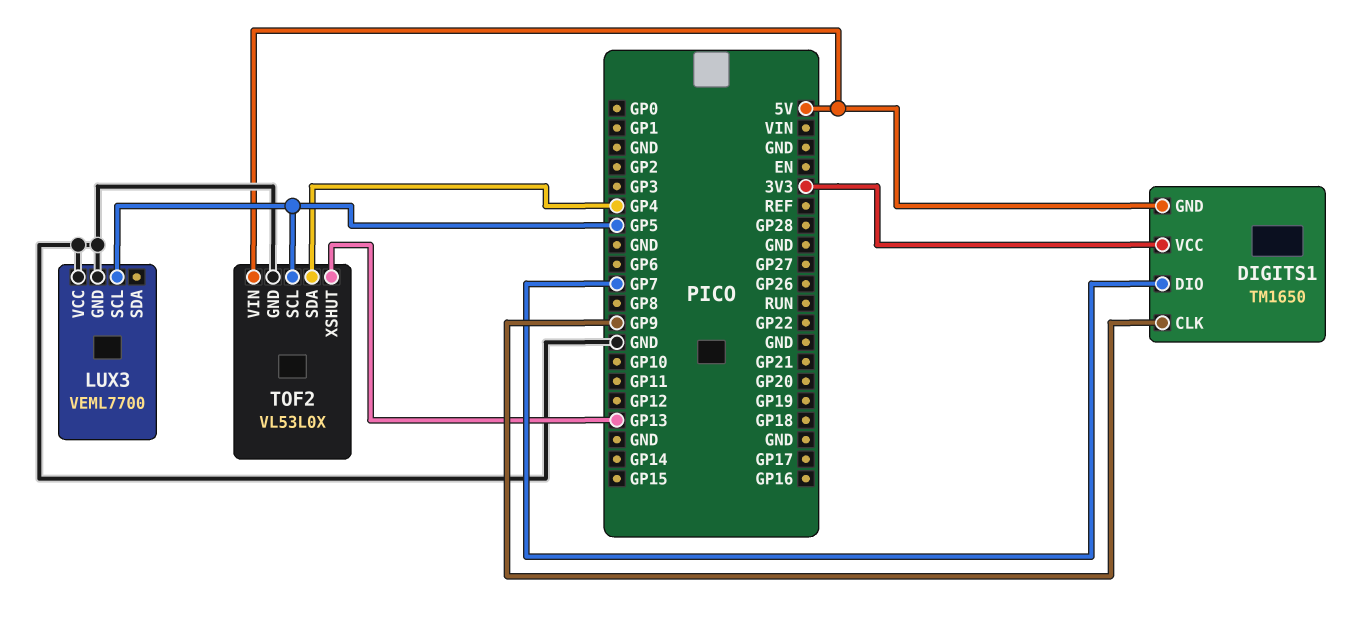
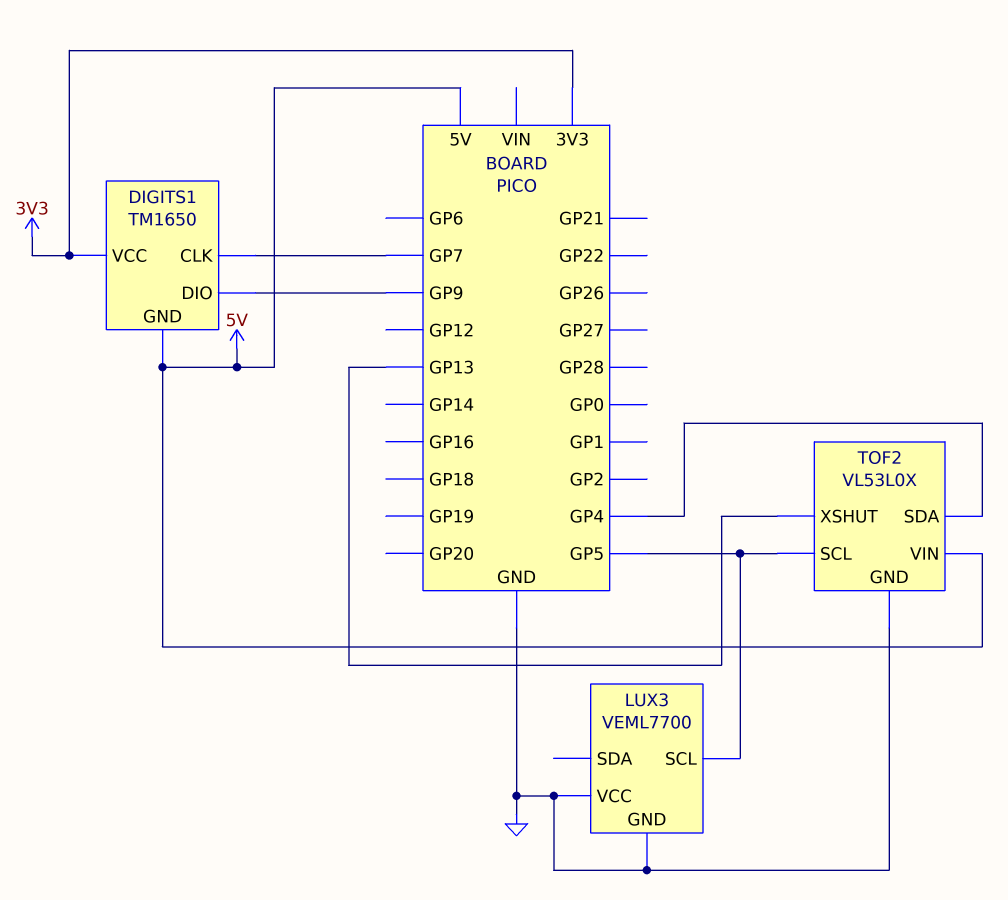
DIGITS1 pin CLK: GP9 -> GP7
DIGITS1 pin DIO: GP7 -> GP9

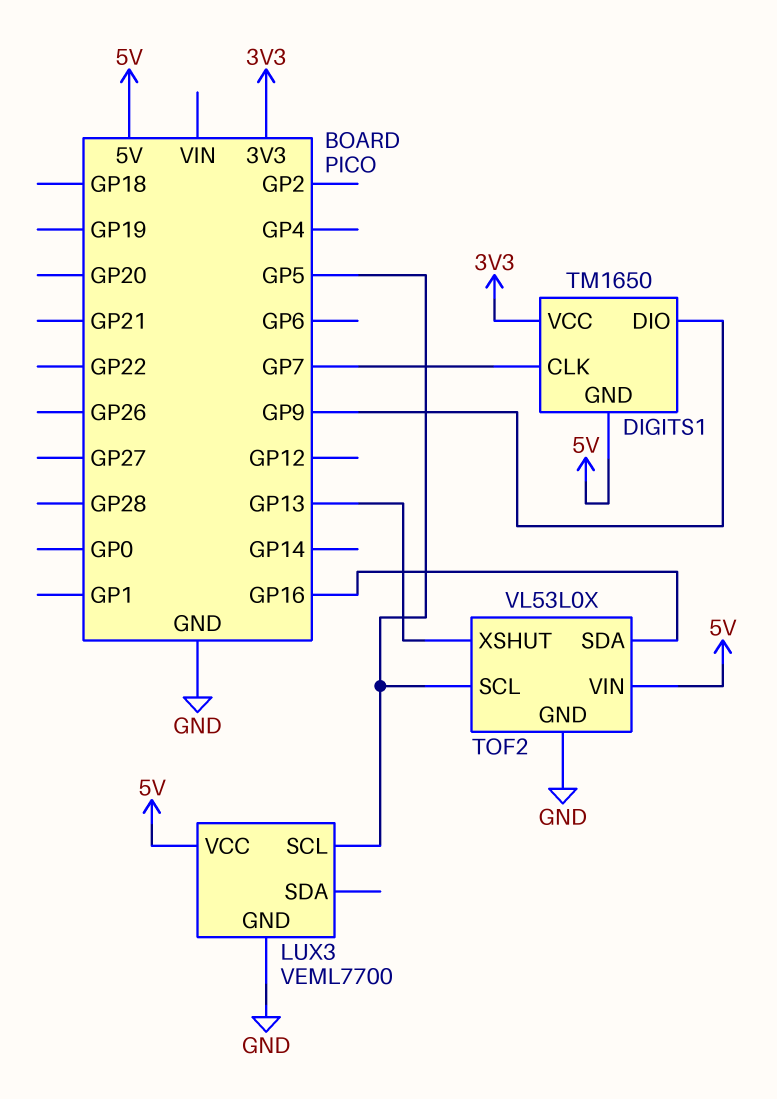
LUX3 pin VCC: GND -> 5V
TOF2 pin SDA: GP4 -> GP16

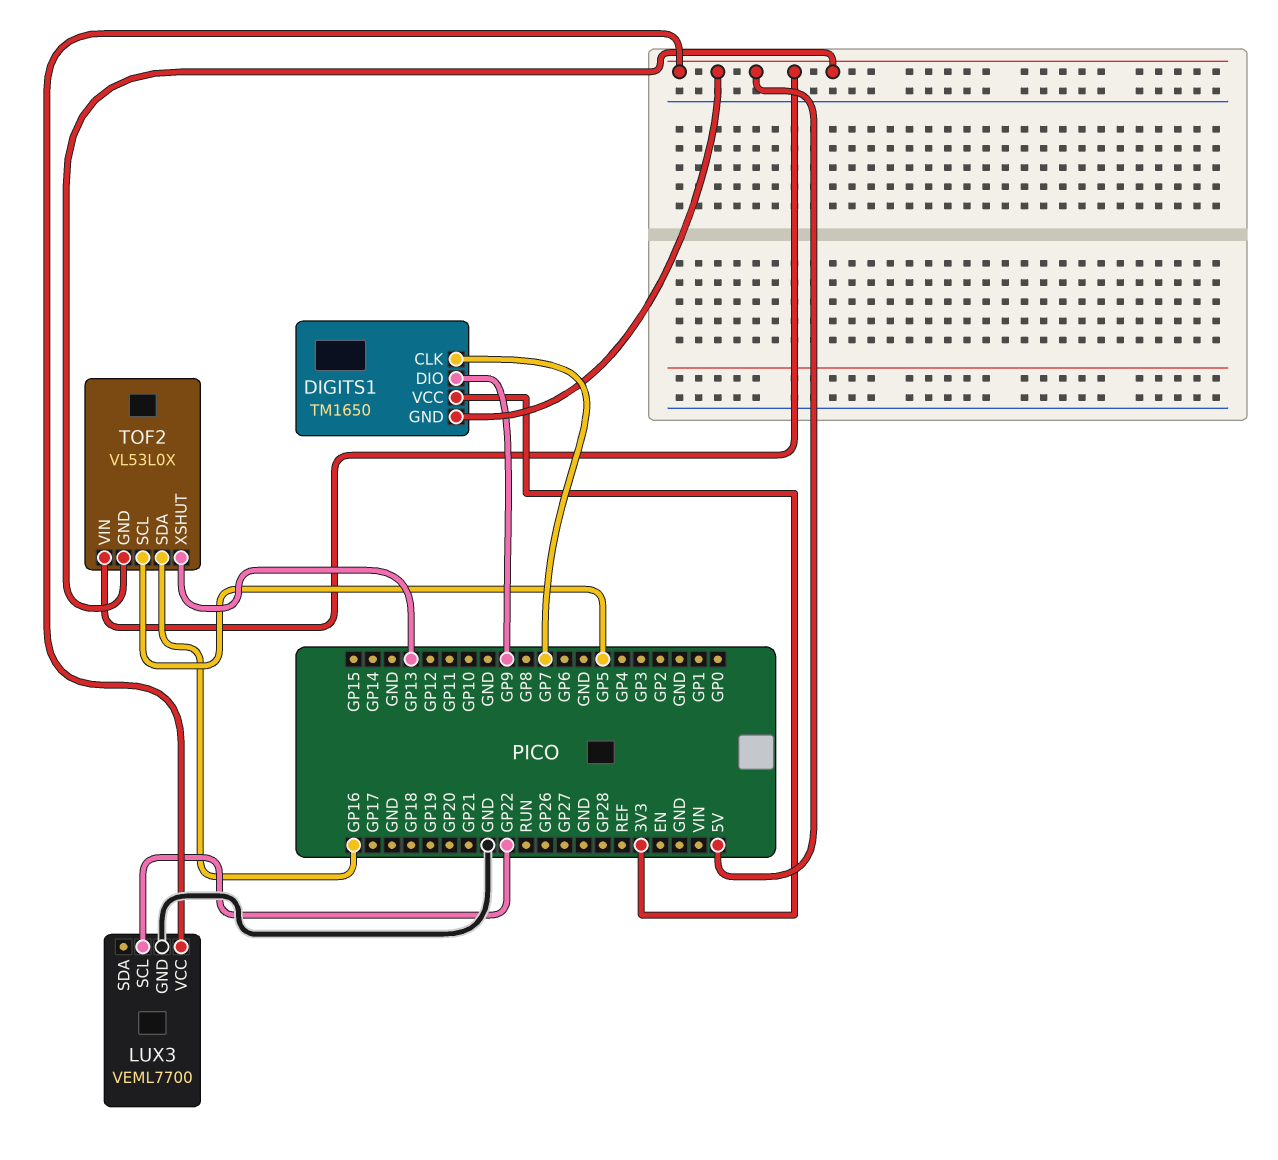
LUX3 pin SCL: GP5 -> GP22
TOF2 pin GND: GND -> 5V

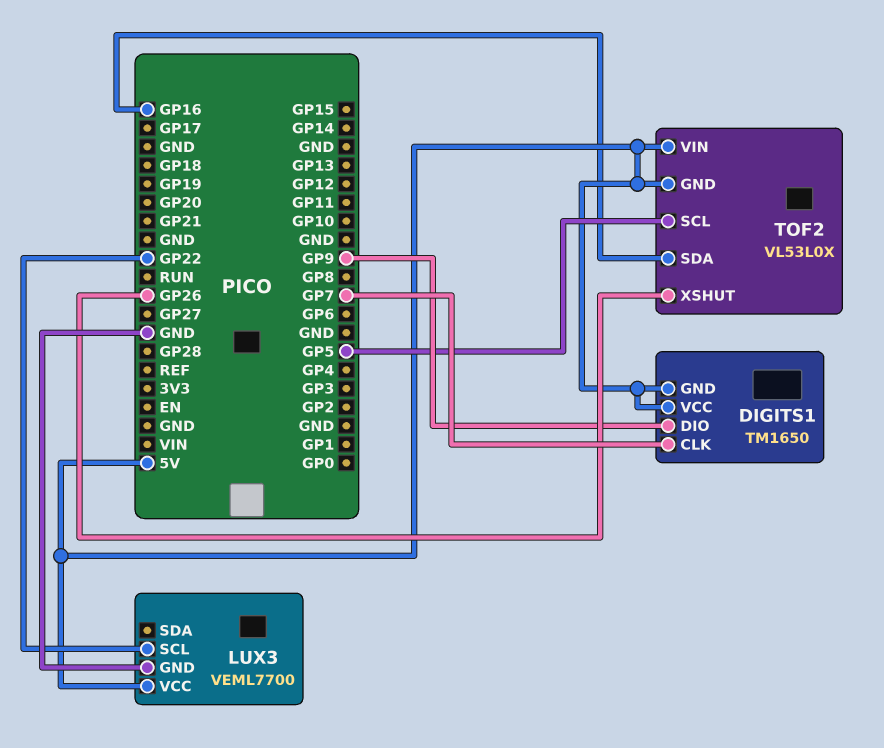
DIGITS1 pin VCC: 3V3 -> 5V
TOF2 pin XSHUT: GP13 -> GP26

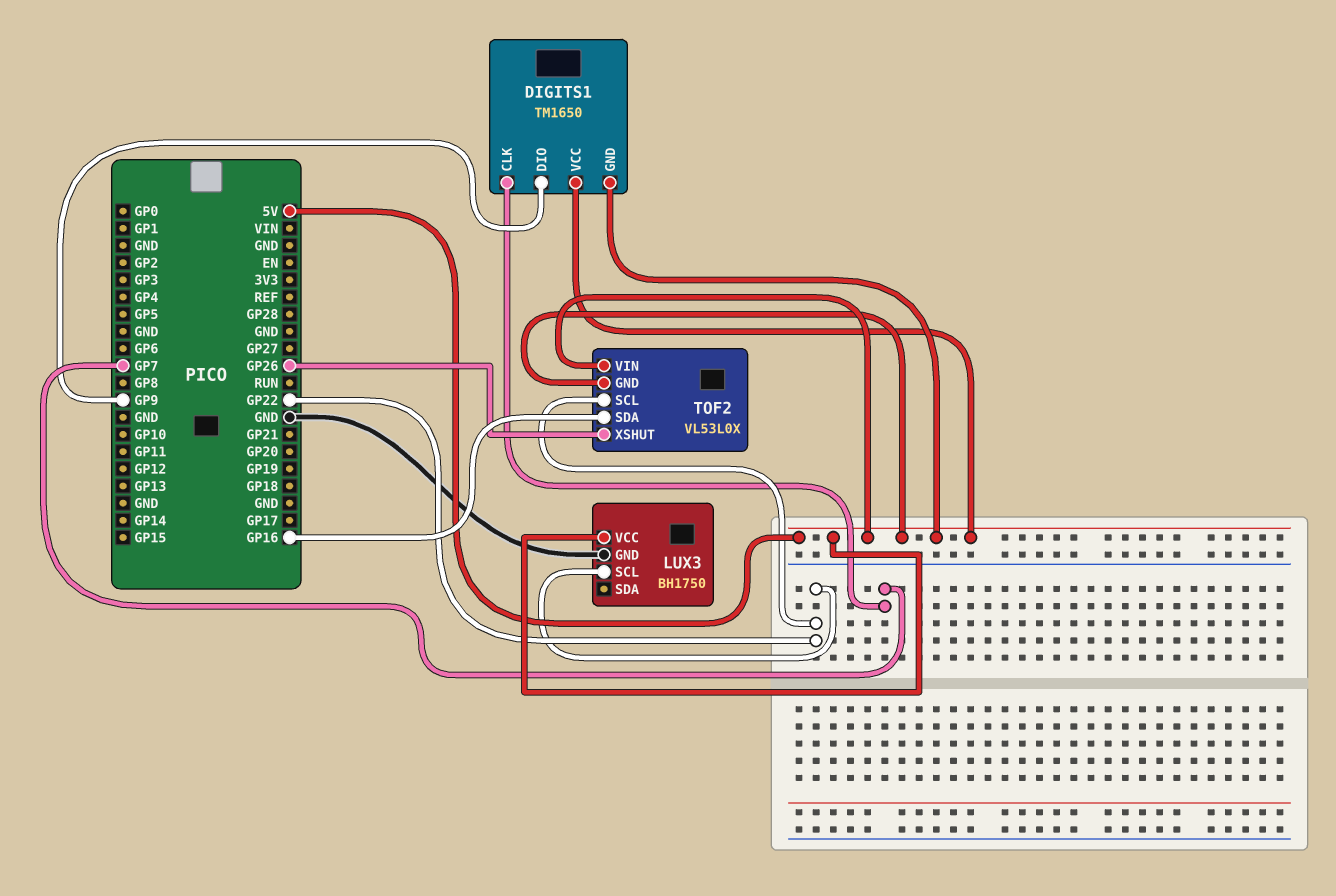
LUX3: VEML7700 -> BH1750
TOF2 pin SCL: GP5 -> GP22

